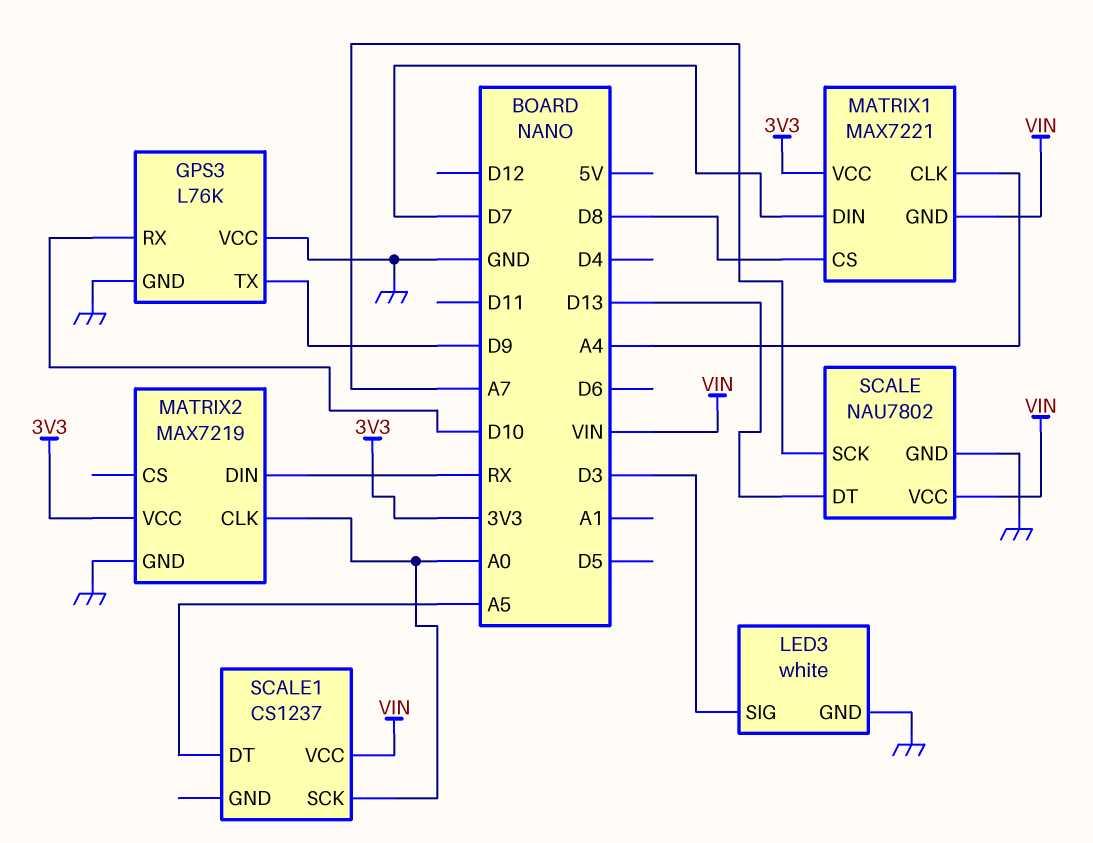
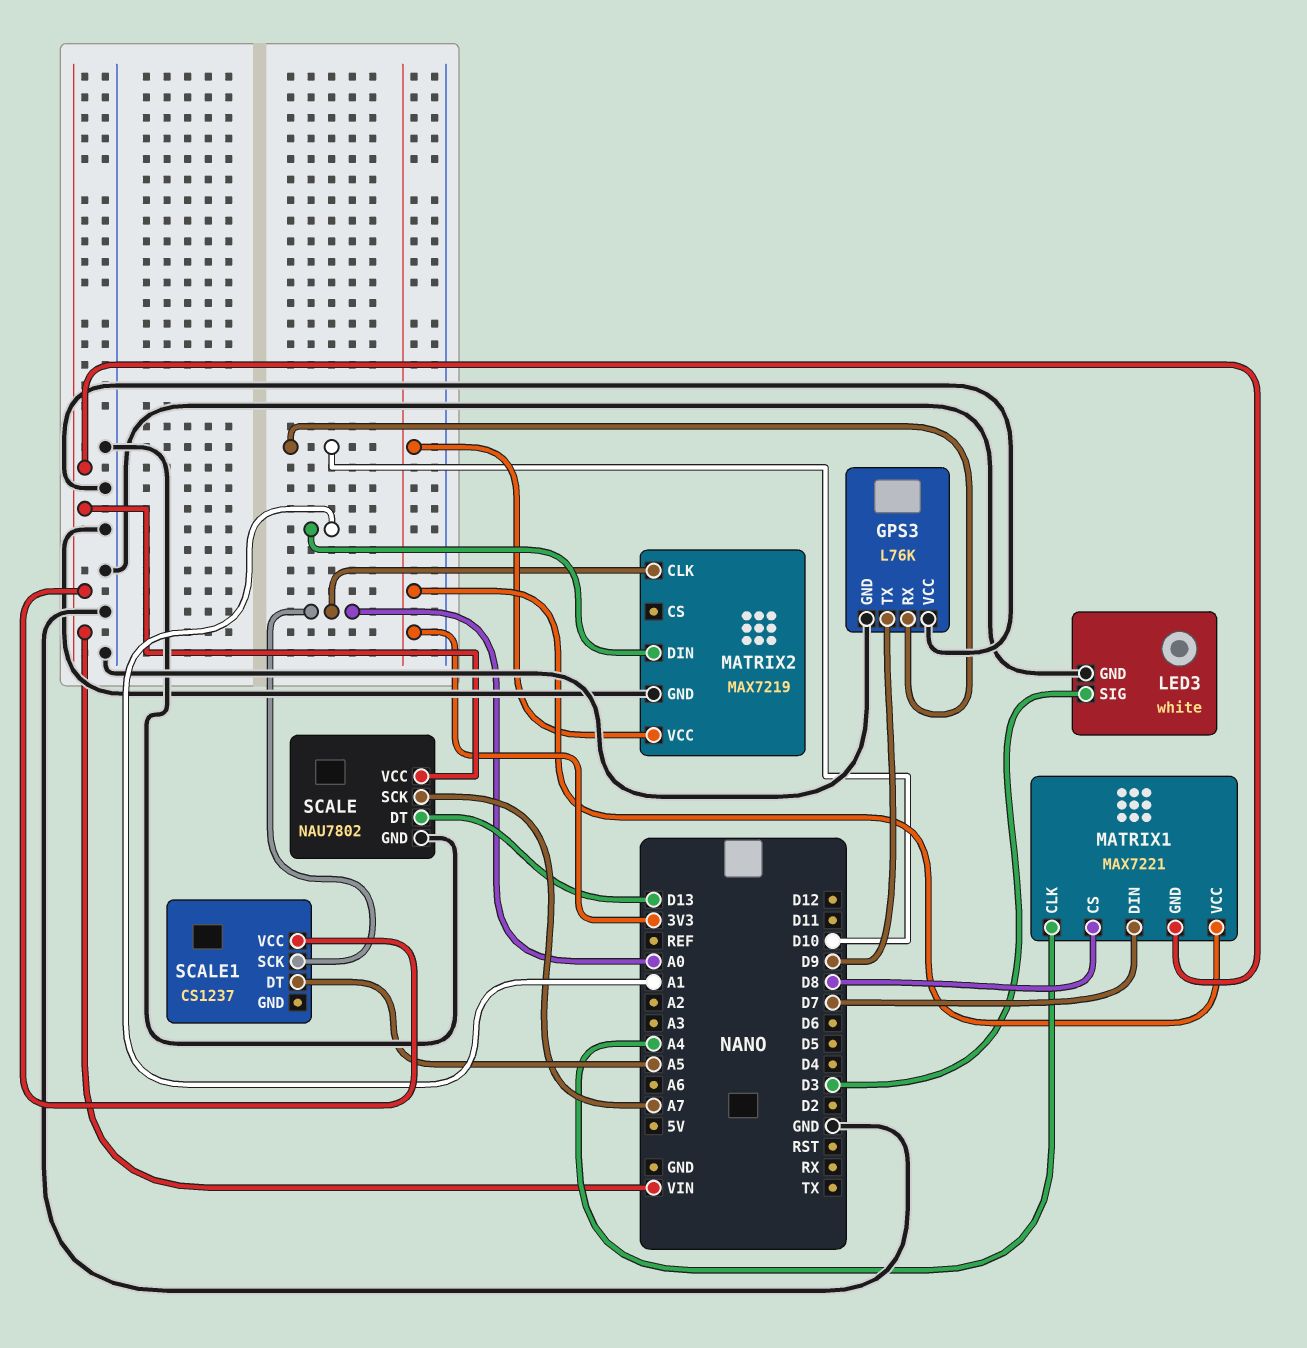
MATRIX2 pin DIN: RX -> A1

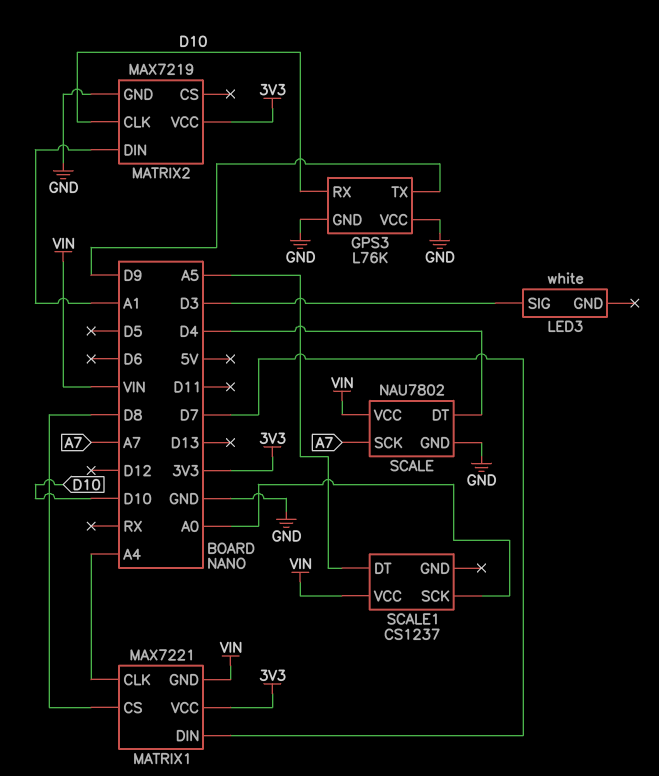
LED3 pin GND: GND -> none
MATRIX2 pin CLK: A0 -> D10
SCALE pin DT: D13 -> D4

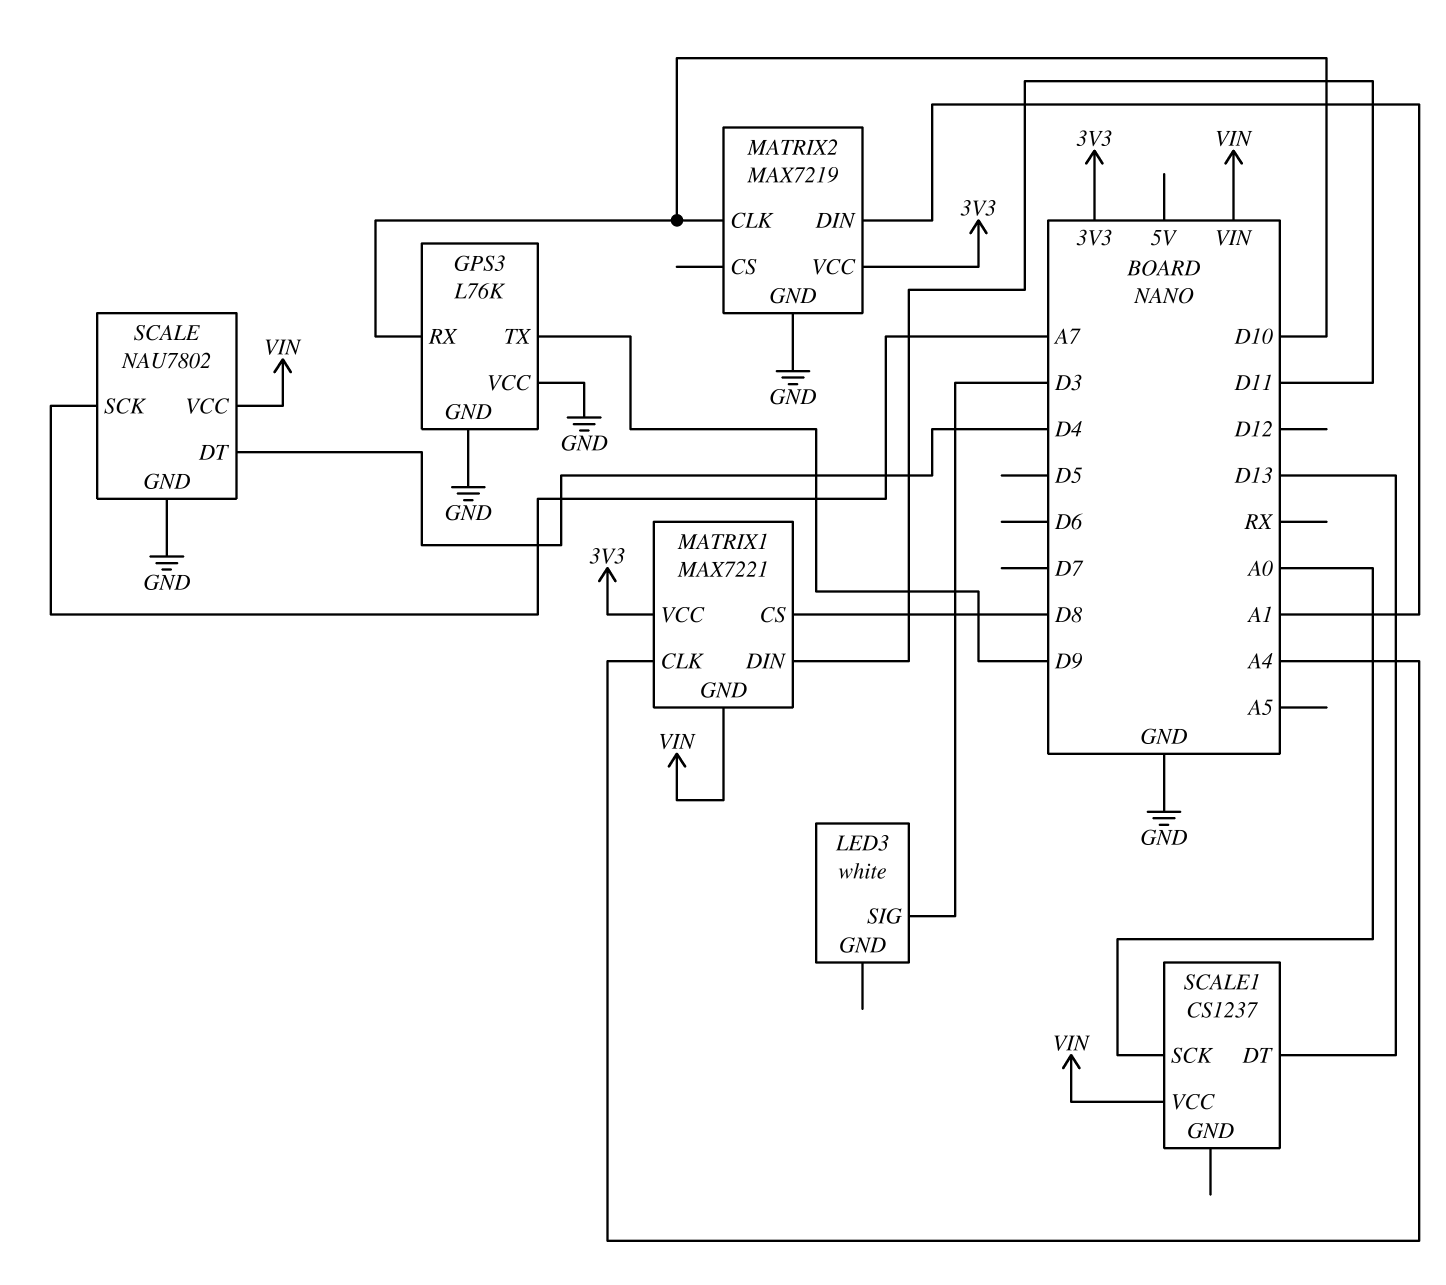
MATRIX1 pin DIN: D7 -> D11
SCALE1 pin DT: A5 -> D13

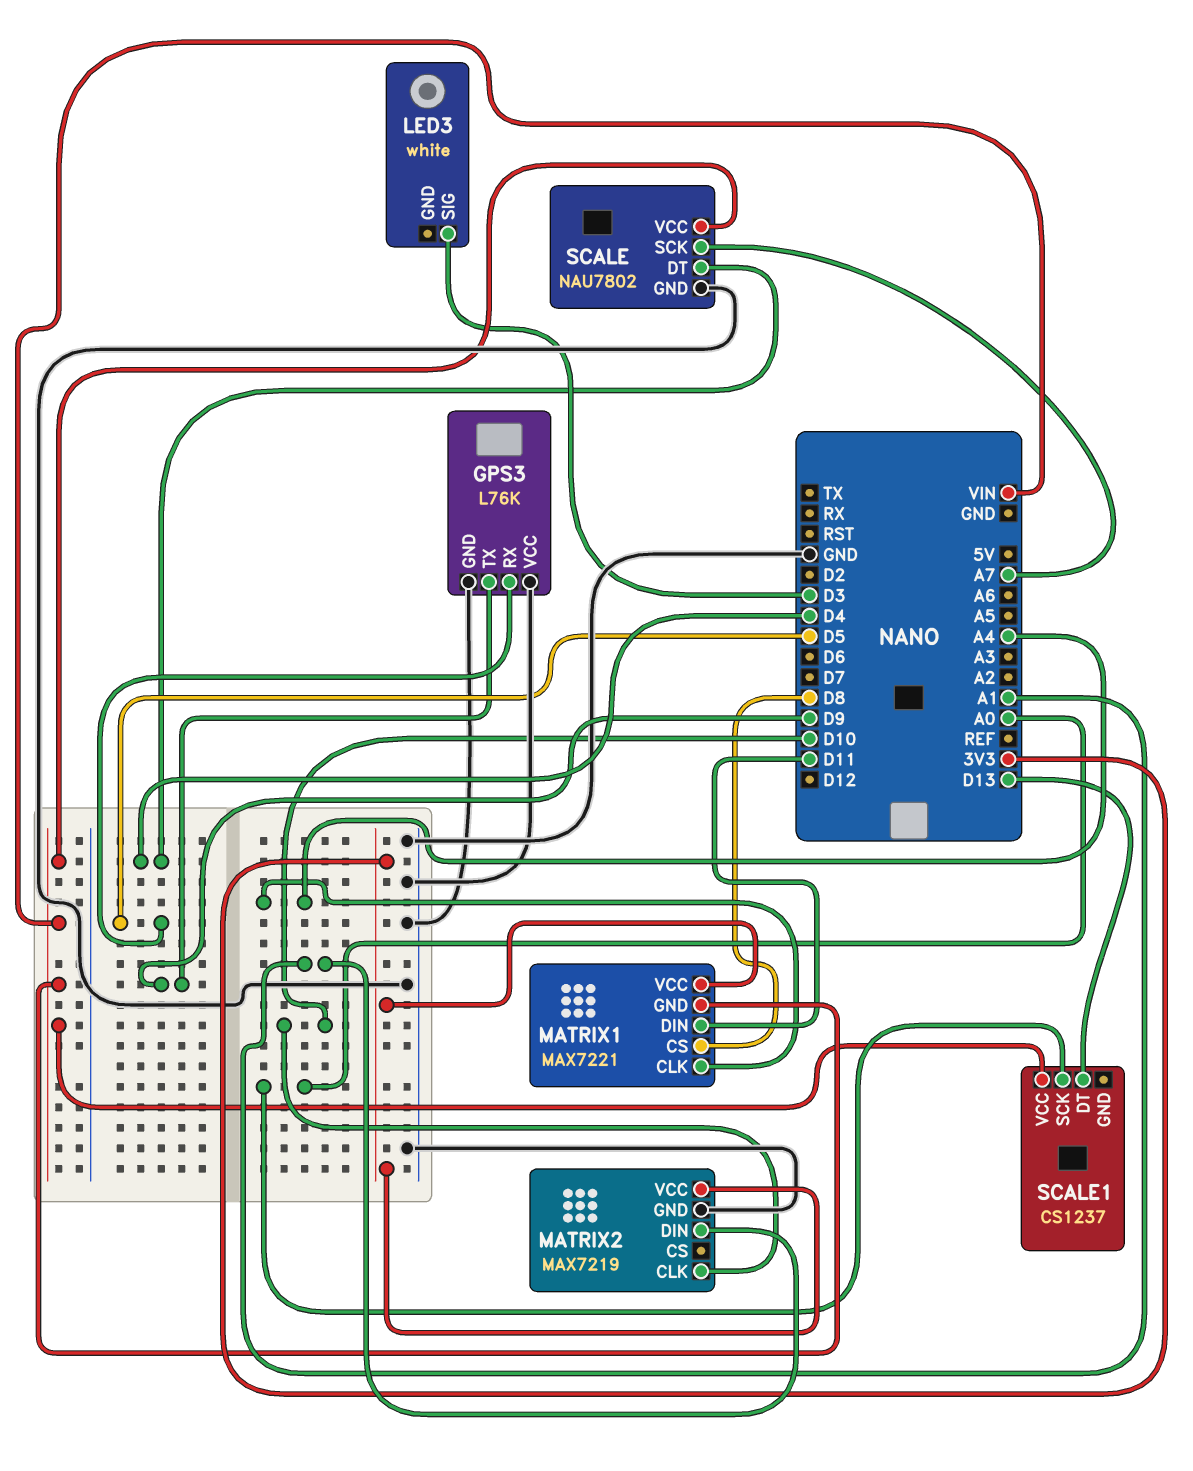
GPS3 pin RX: D10 -> D5

